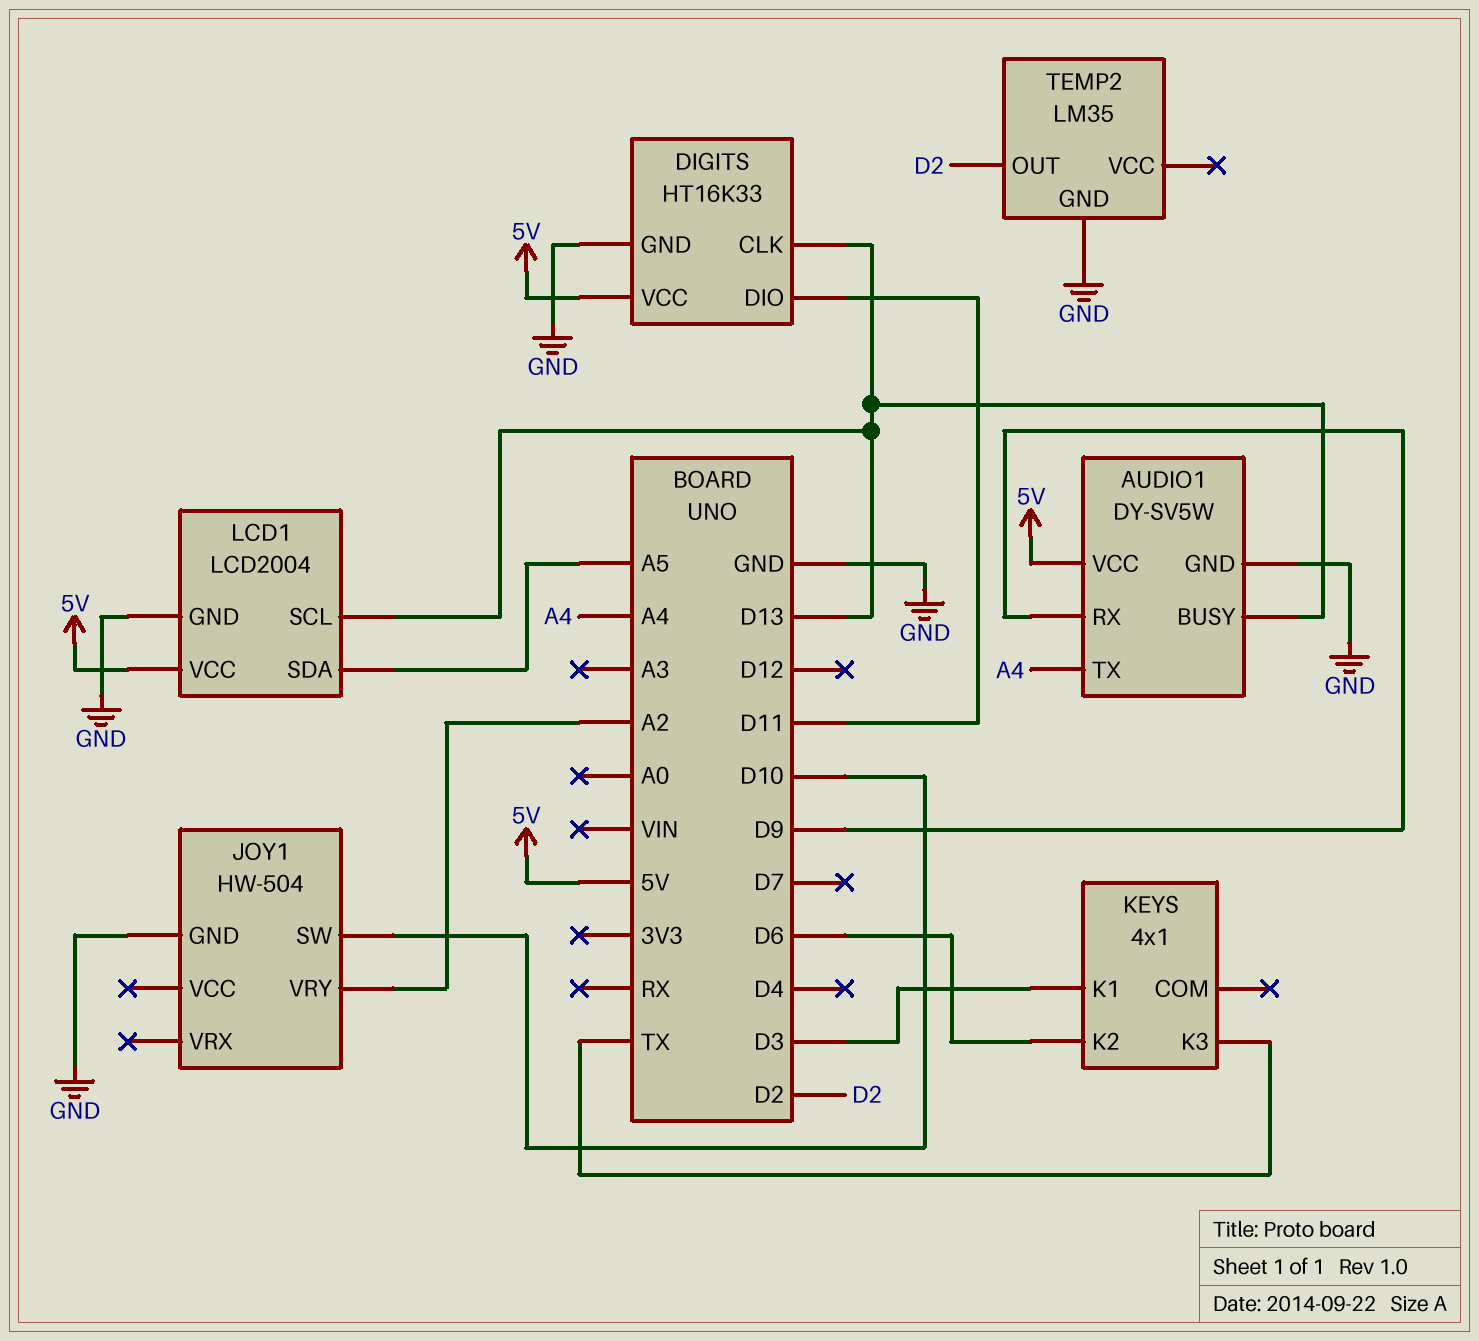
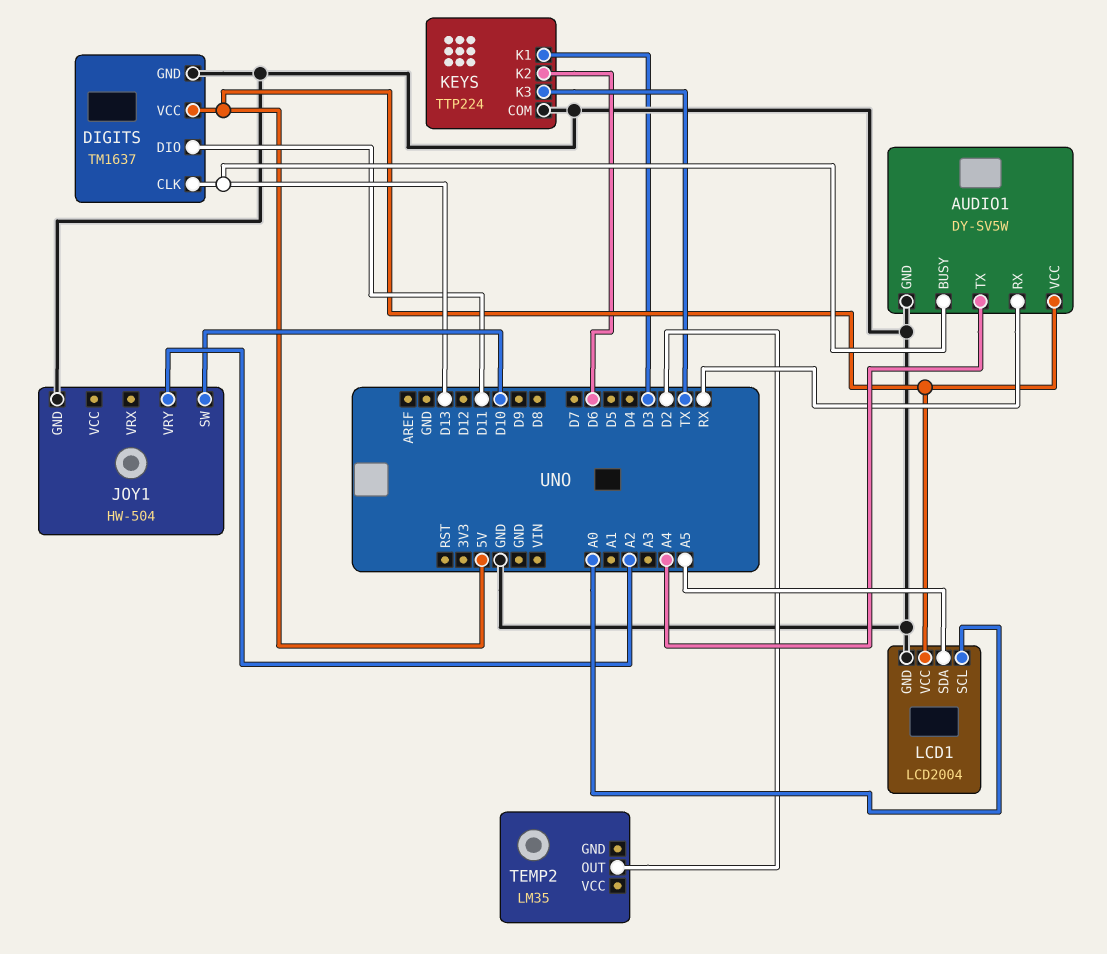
AUDIO1 pin RX: D9 -> RX
DIGITS: HT16K33 -> TM1637
KEYS: 4x1 -> TTP224
KEYS pin COM: none -> GND
LCD1 pin SCL: D13 -> A0
TEMP2 pin GND: GND -> none

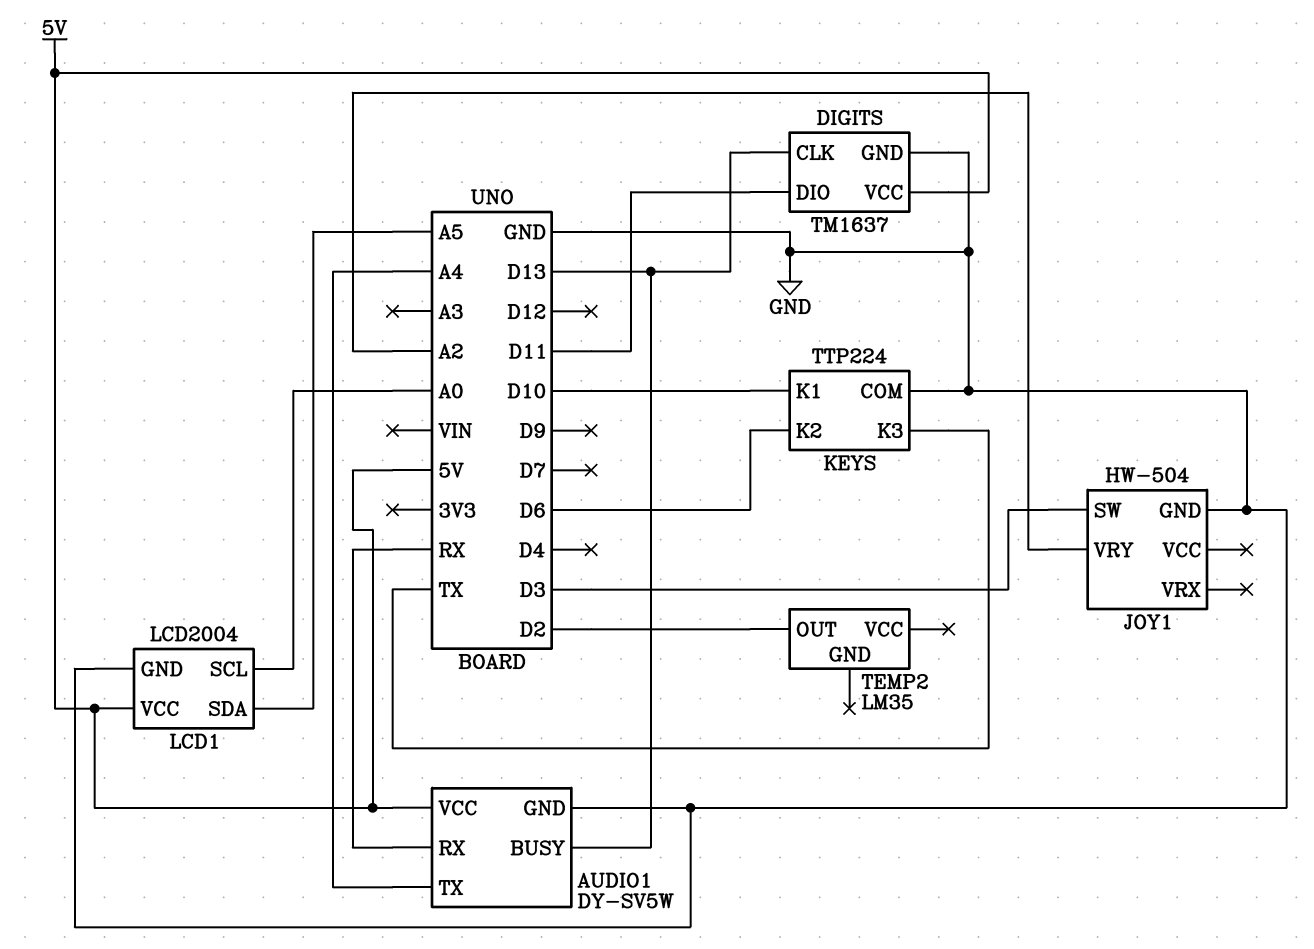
JOY1 pin SW: D10 -> D3
KEYS pin K1: D3 -> D10

